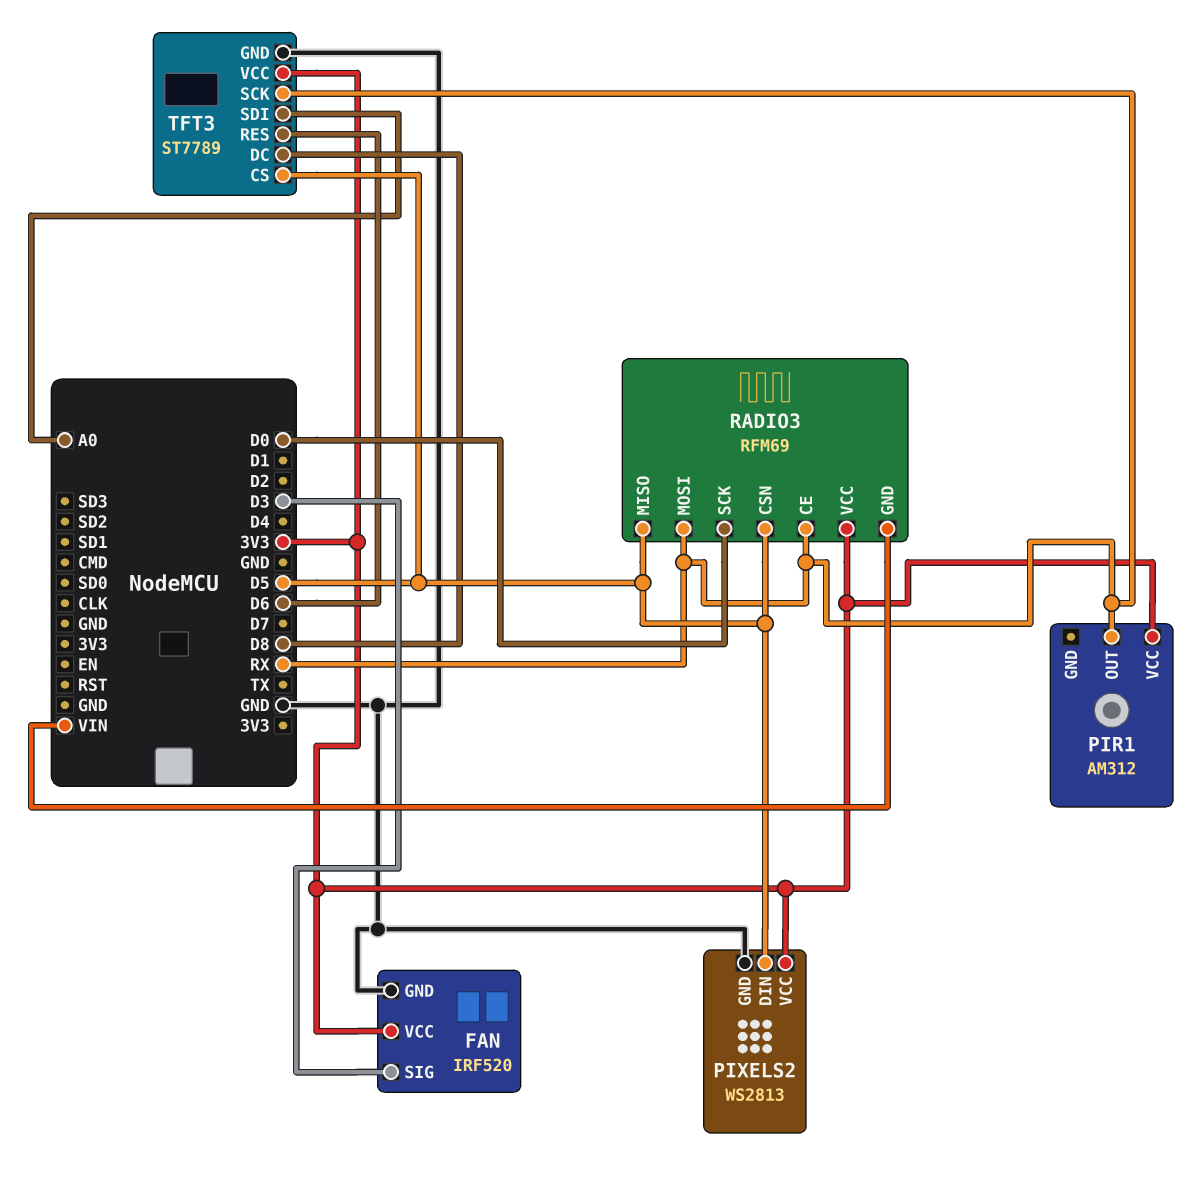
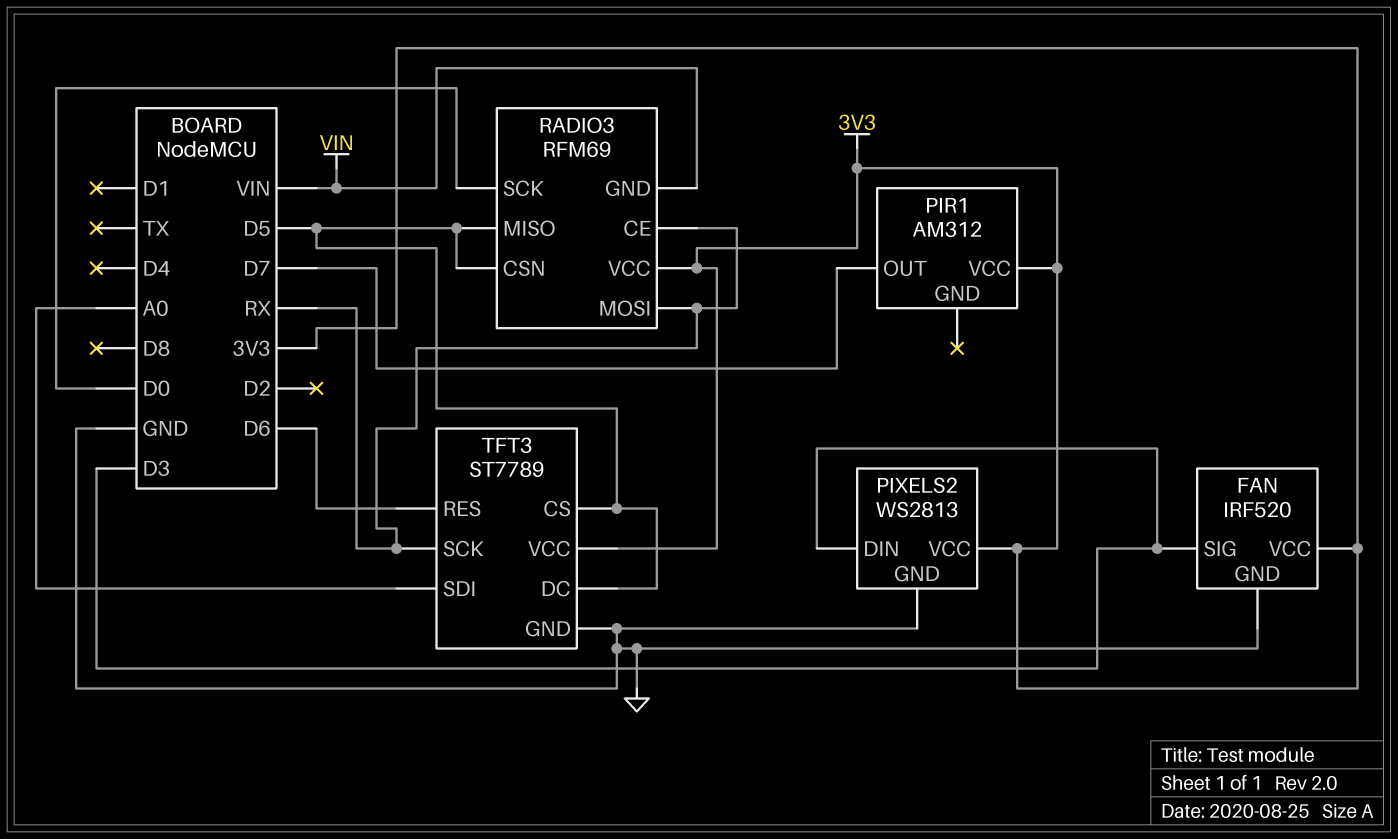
PIR1 pin OUT: RX -> D7
PIXELS2 pin DIN: D5 -> D3
TFT3 pin DC: D8 -> D5

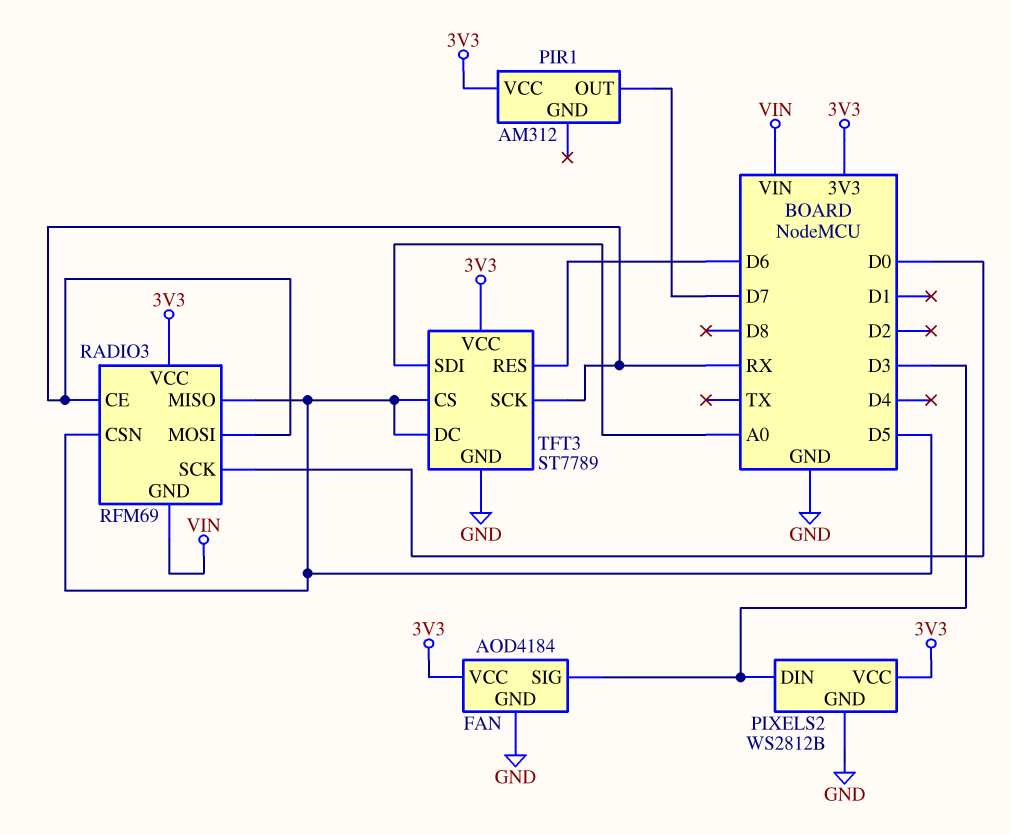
FAN: IRF520 -> AOD4184
PIXELS2: WS2813 -> WS2812B

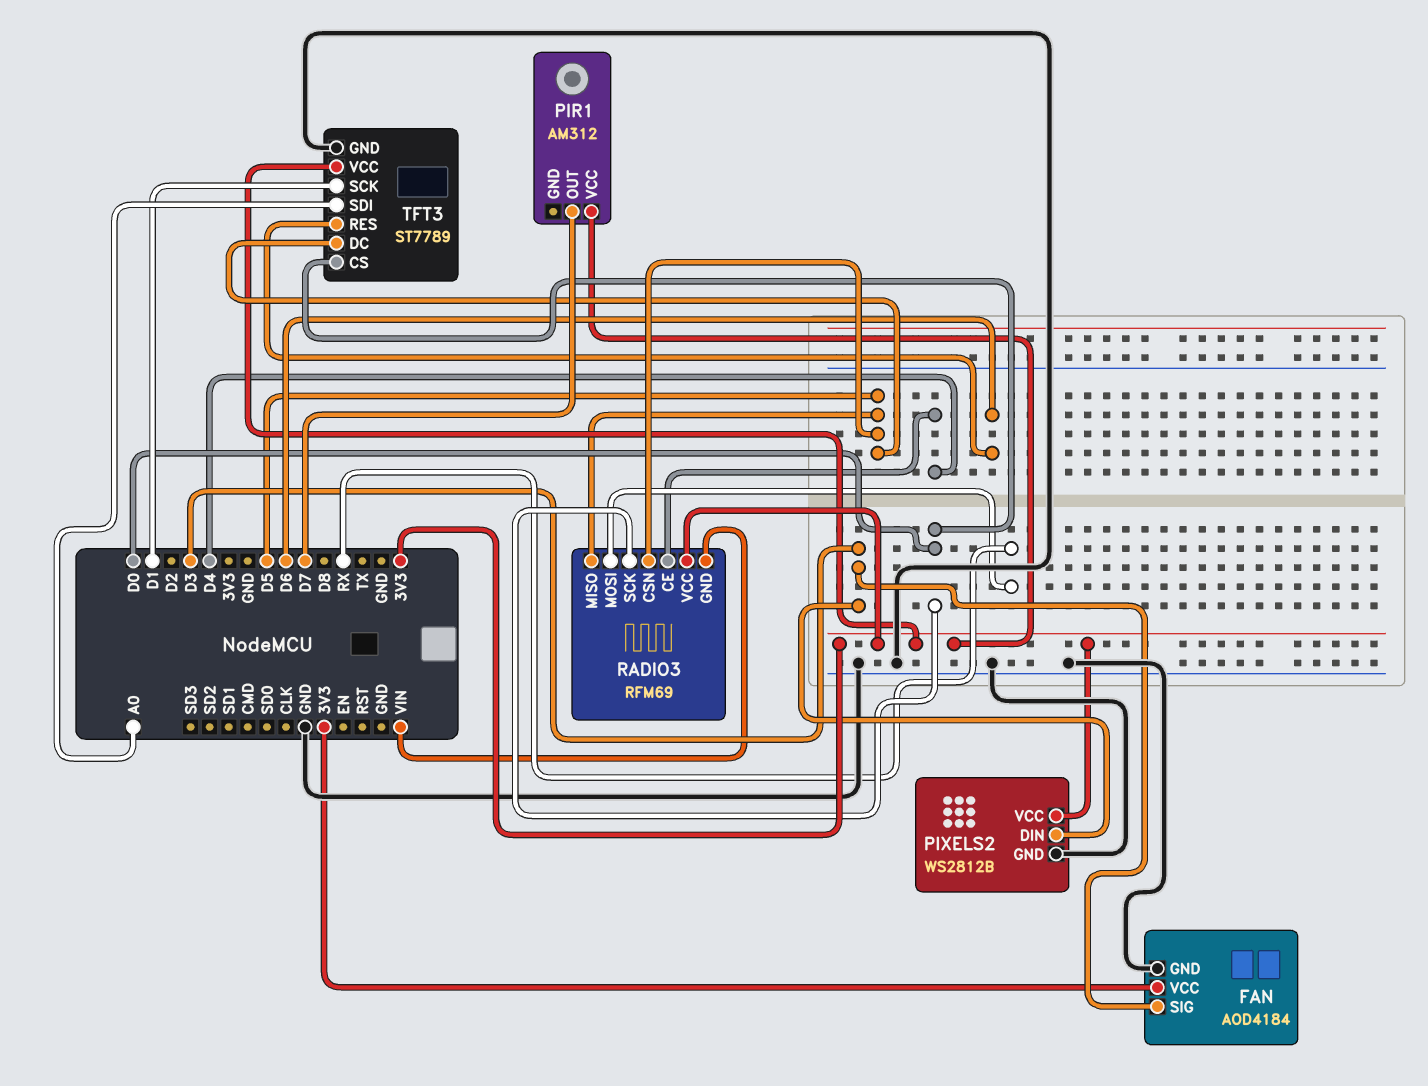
RADIO3 pin CE: RX -> D4
TFT3 pin CS: D5 -> D0
TFT3 pin SCK: RX -> D1

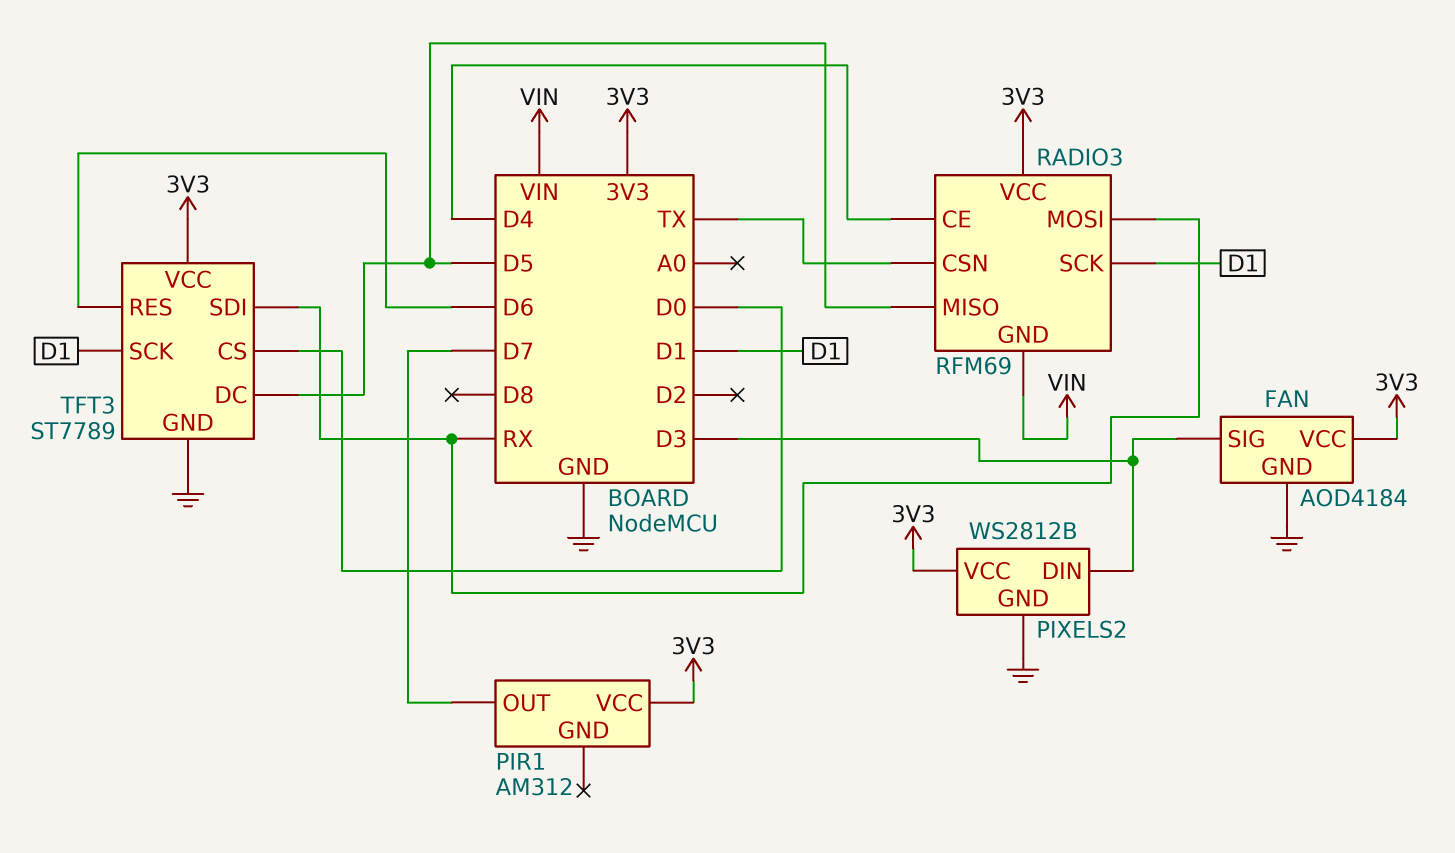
RADIO3 pin CSN: D5 -> TX
RADIO3 pin SCK: D0 -> D1
TFT3 pin SDI: A0 -> RX

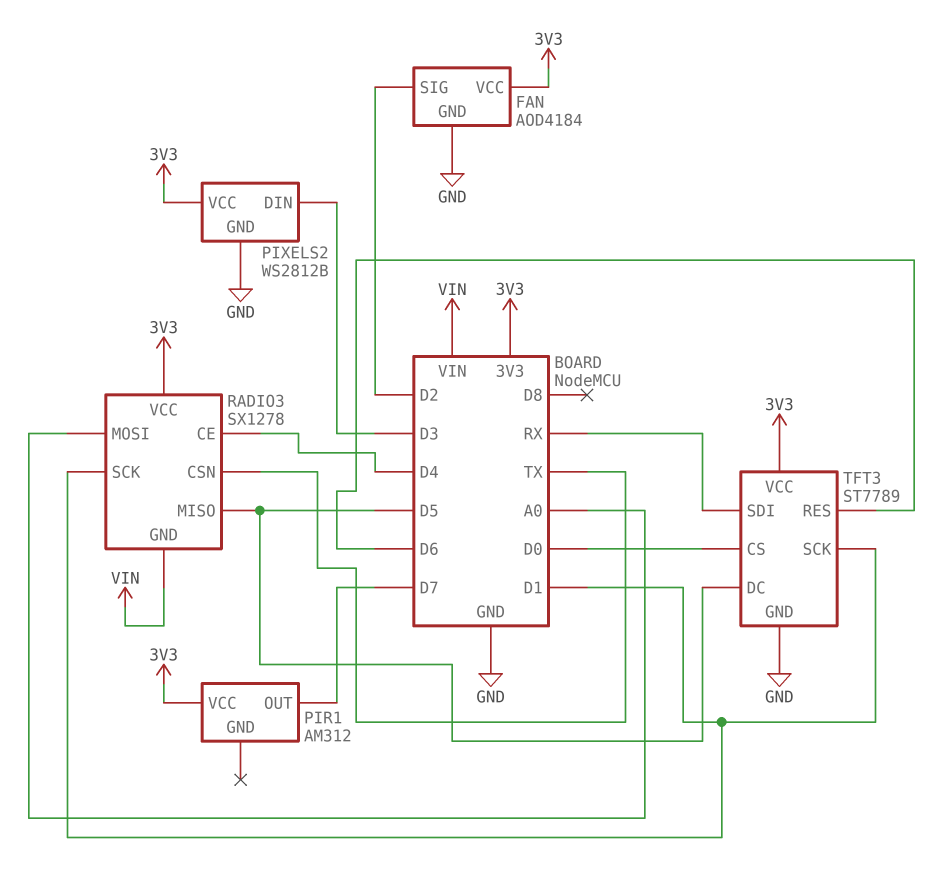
FAN pin SIG: D3 -> D2
RADIO3: RFM69 -> SX1278
RADIO3 pin MOSI: RX -> A0

